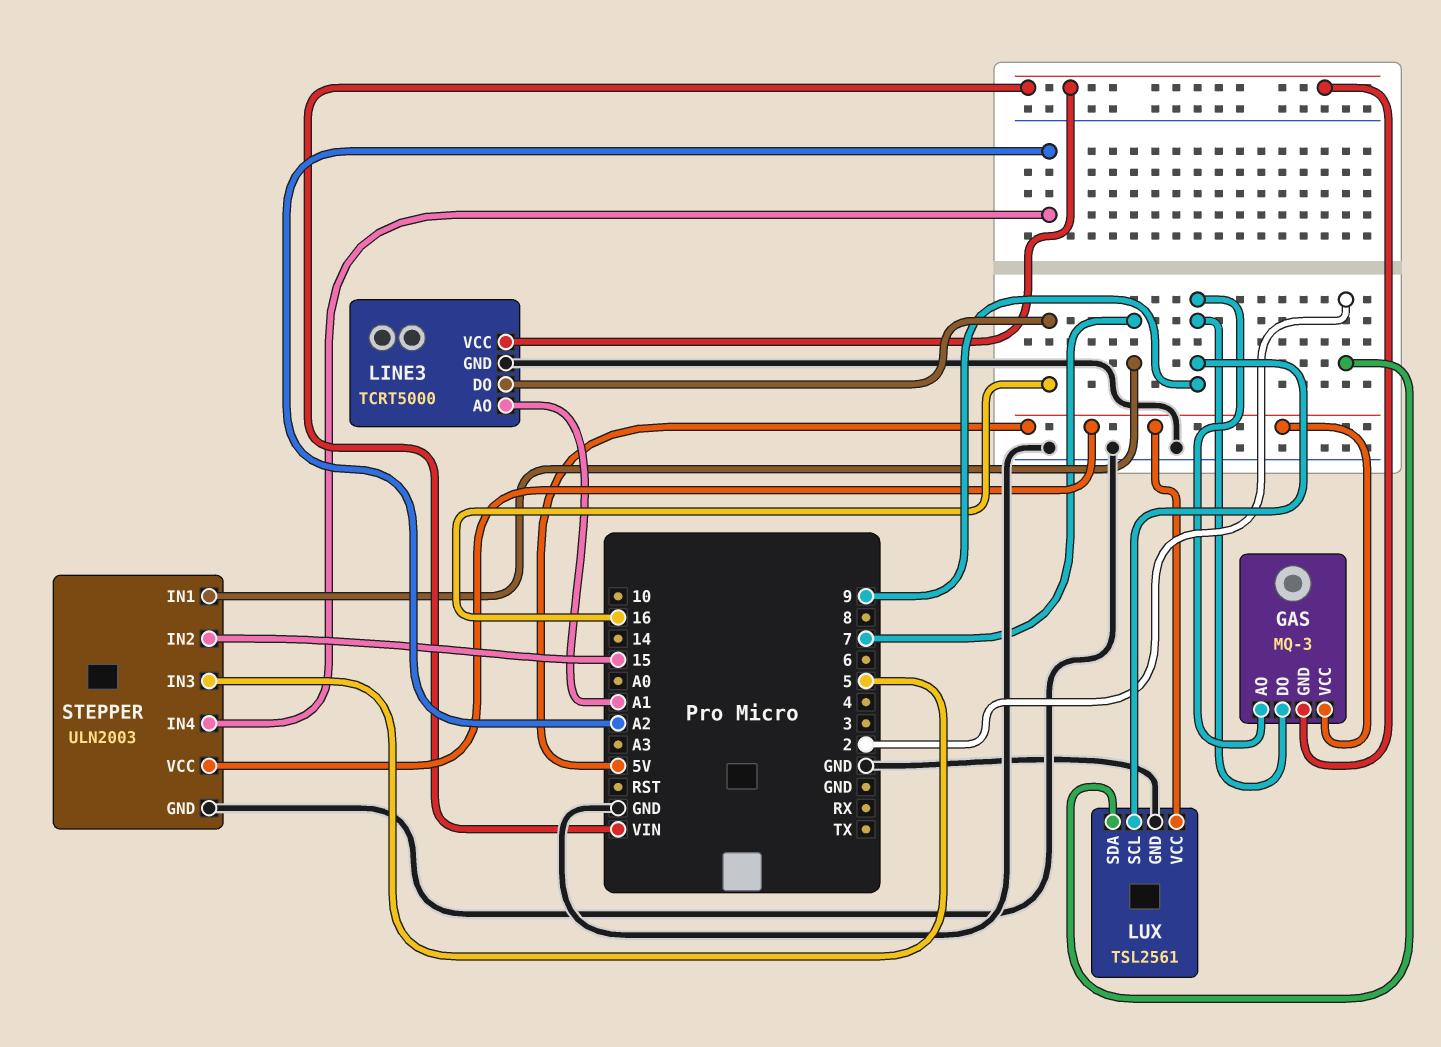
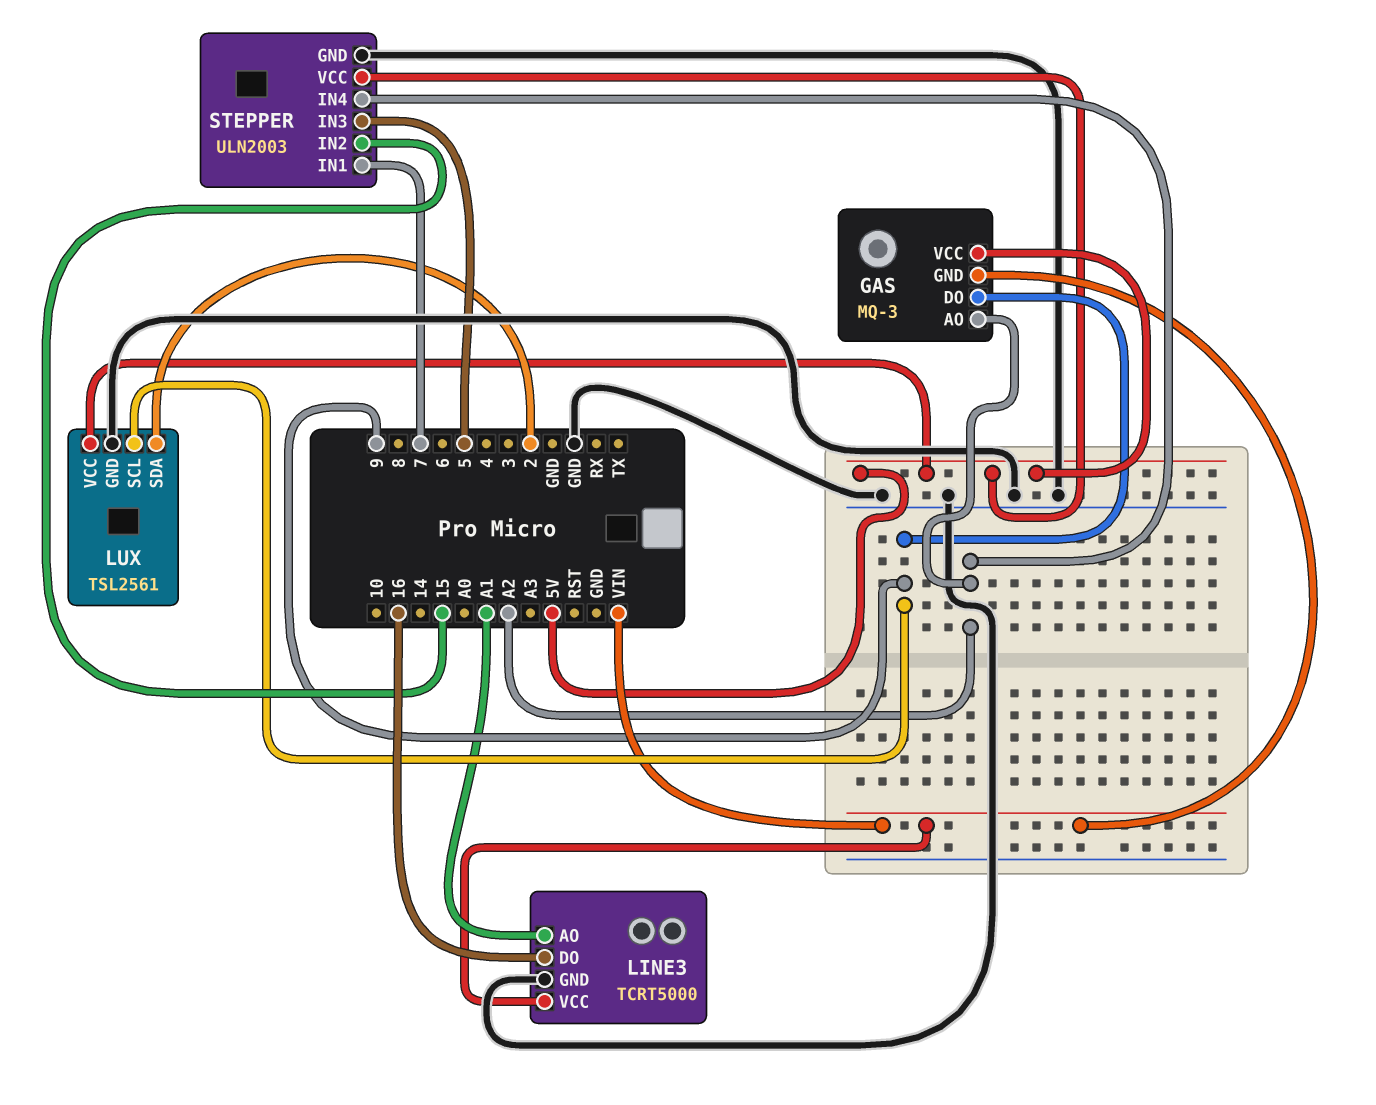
GAS pin AO: 9 -> A2

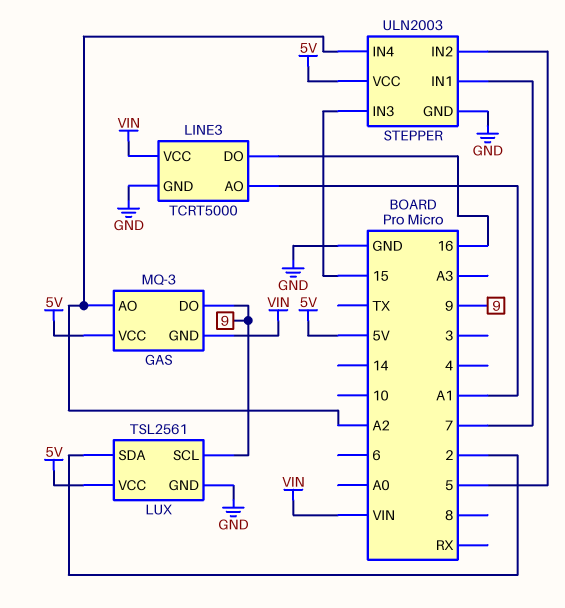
STEPPER pin IN2: 15 -> 5
STEPPER pin IN3: 5 -> 15

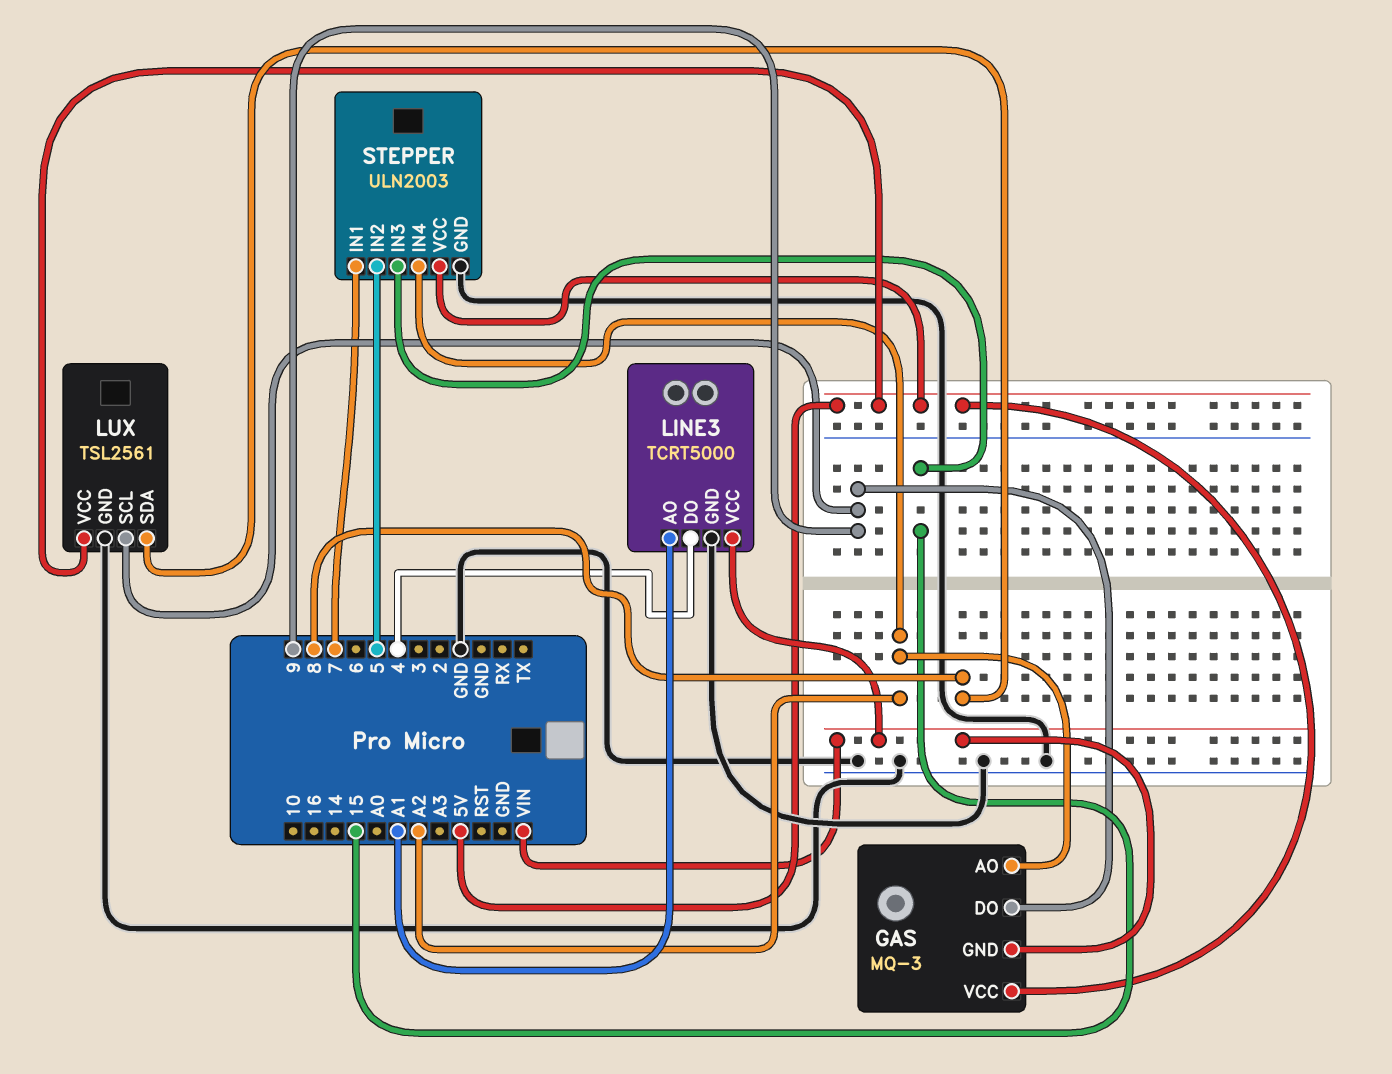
LINE3 pin DO: 16 -> 4
LUX pin SDA: 2 -> 8

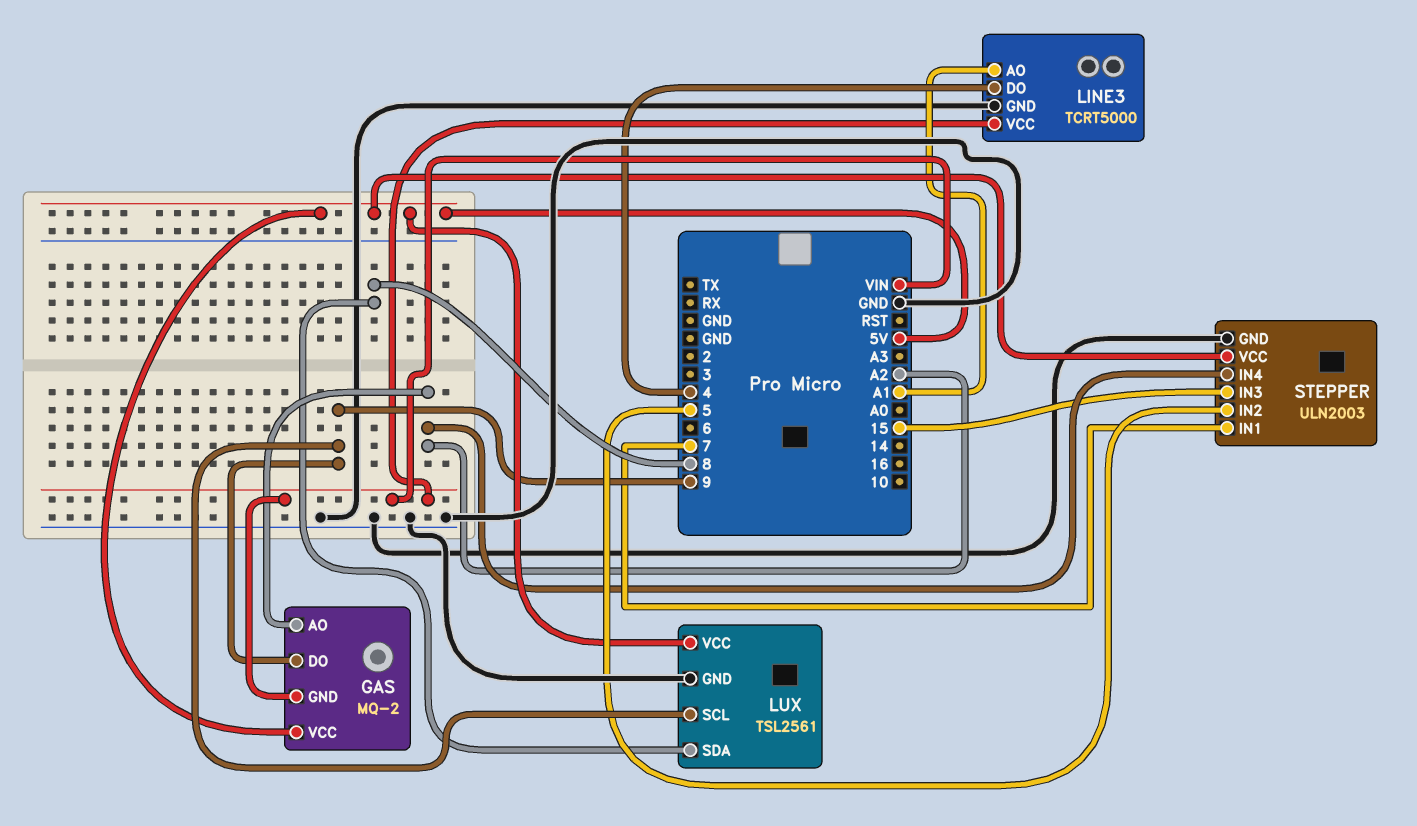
GAS: MQ-3 -> MQ-2

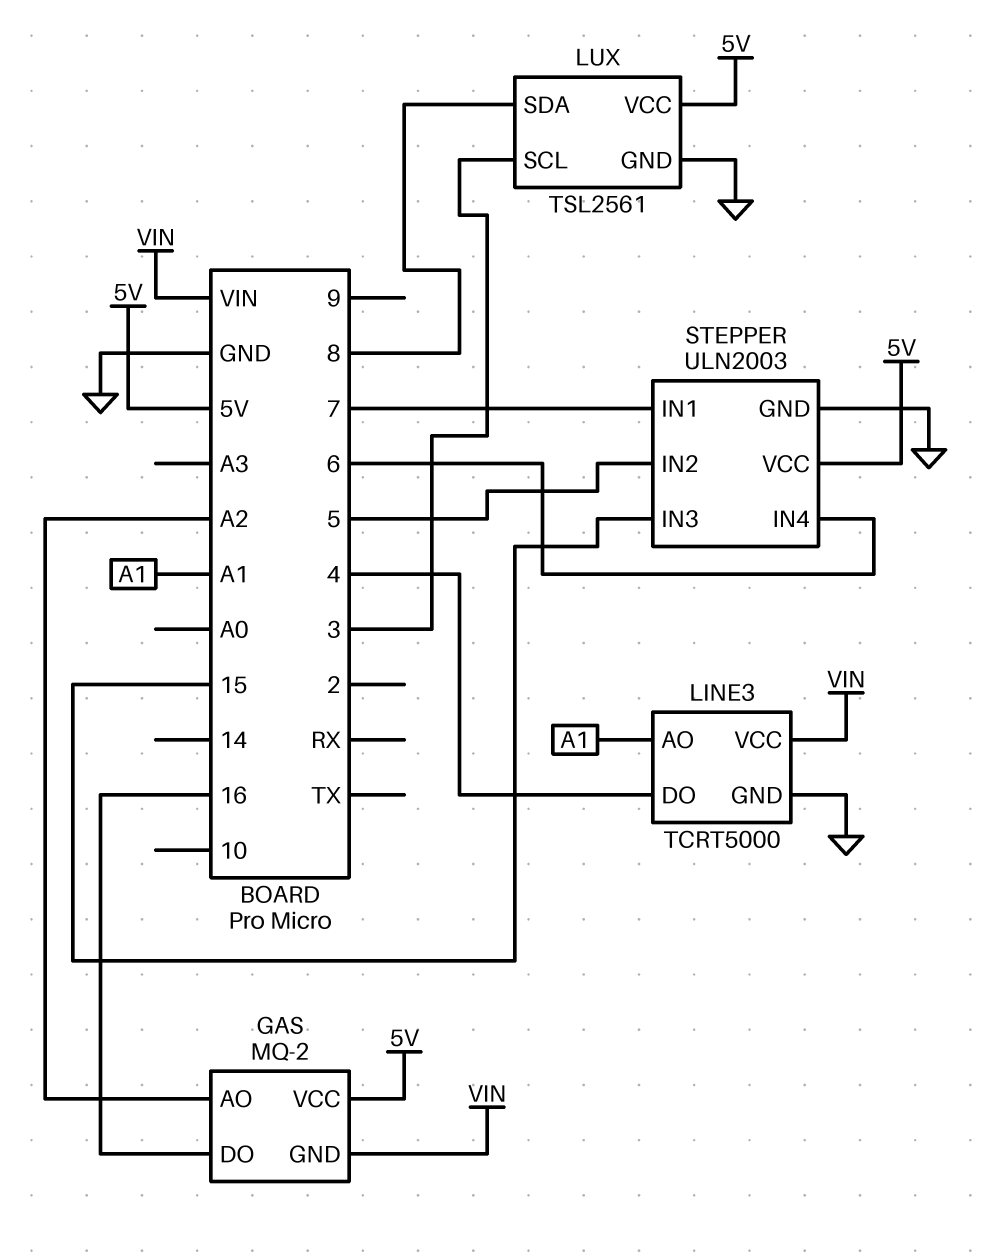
GAS pin DO: 9 -> 16
LUX pin SCL: 9 -> 3
STEPPER pin IN4: A2 -> 6

